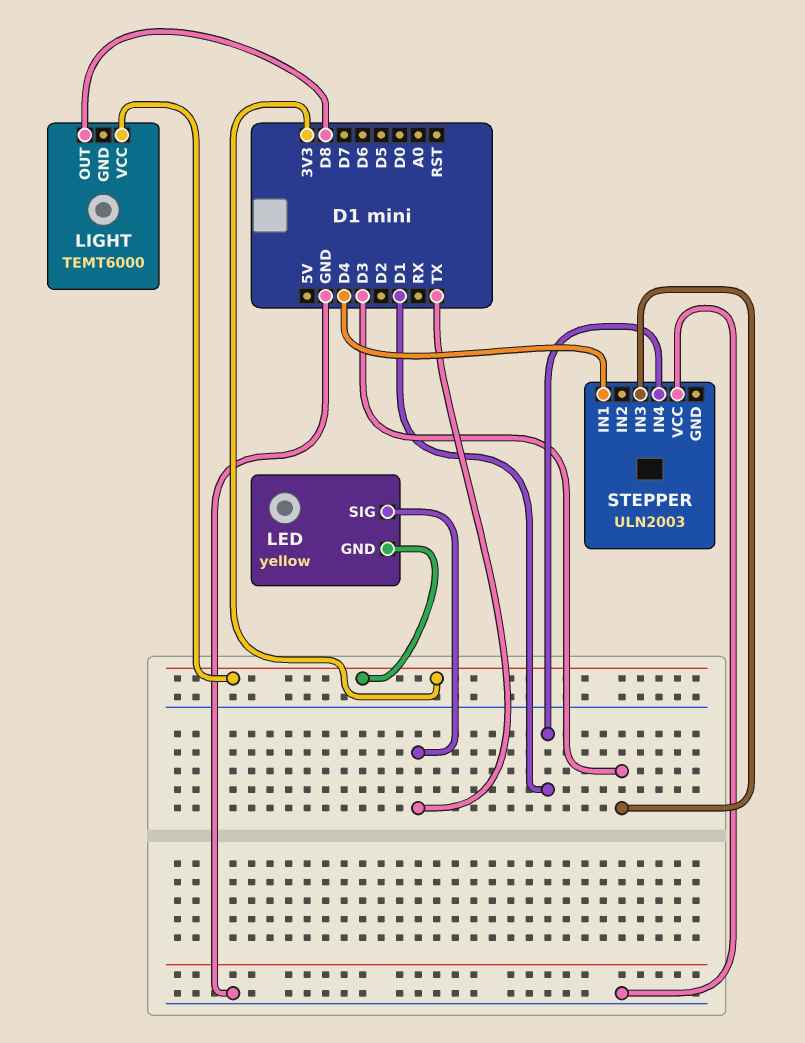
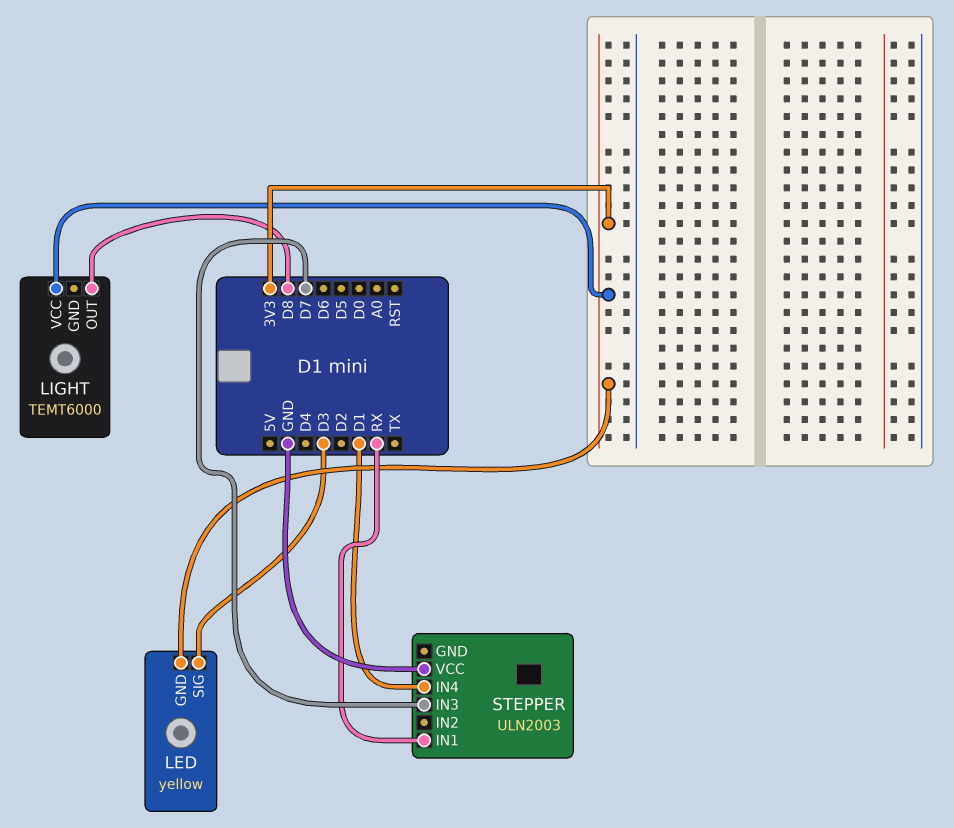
LED pin SIG: TX -> D3
STEPPER pin IN1: D4 -> RX
STEPPER pin IN3: D3 -> D7

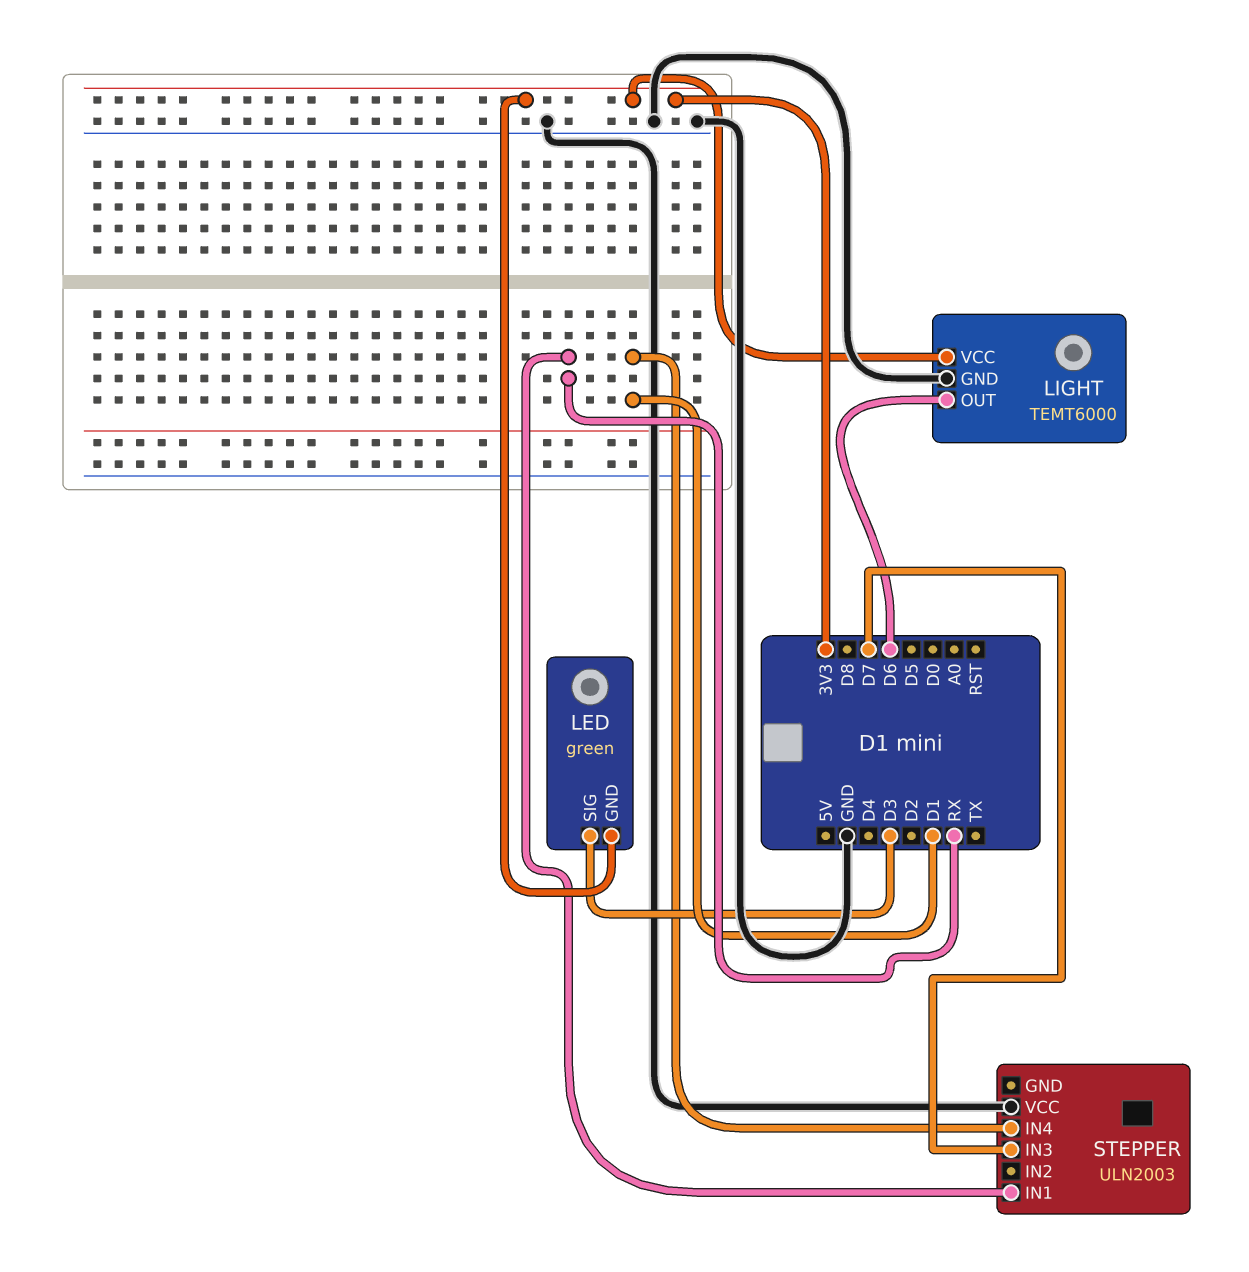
LED: yellow -> green
LIGHT pin GND: none -> GND
LIGHT pin OUT: D8 -> D6

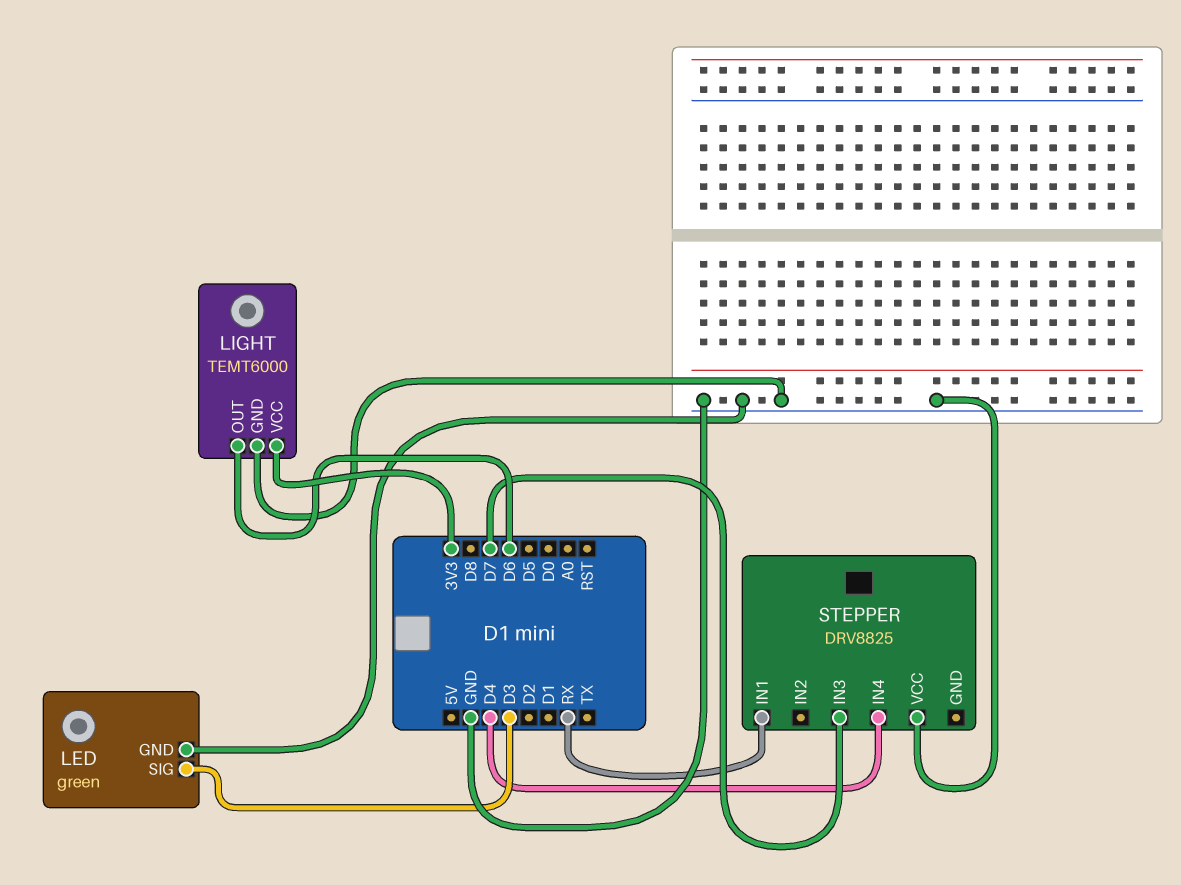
LED pin GND: 3V3 -> GND
STEPPER: ULN2003 -> DRV8825
STEPPER pin IN4: D1 -> D4

